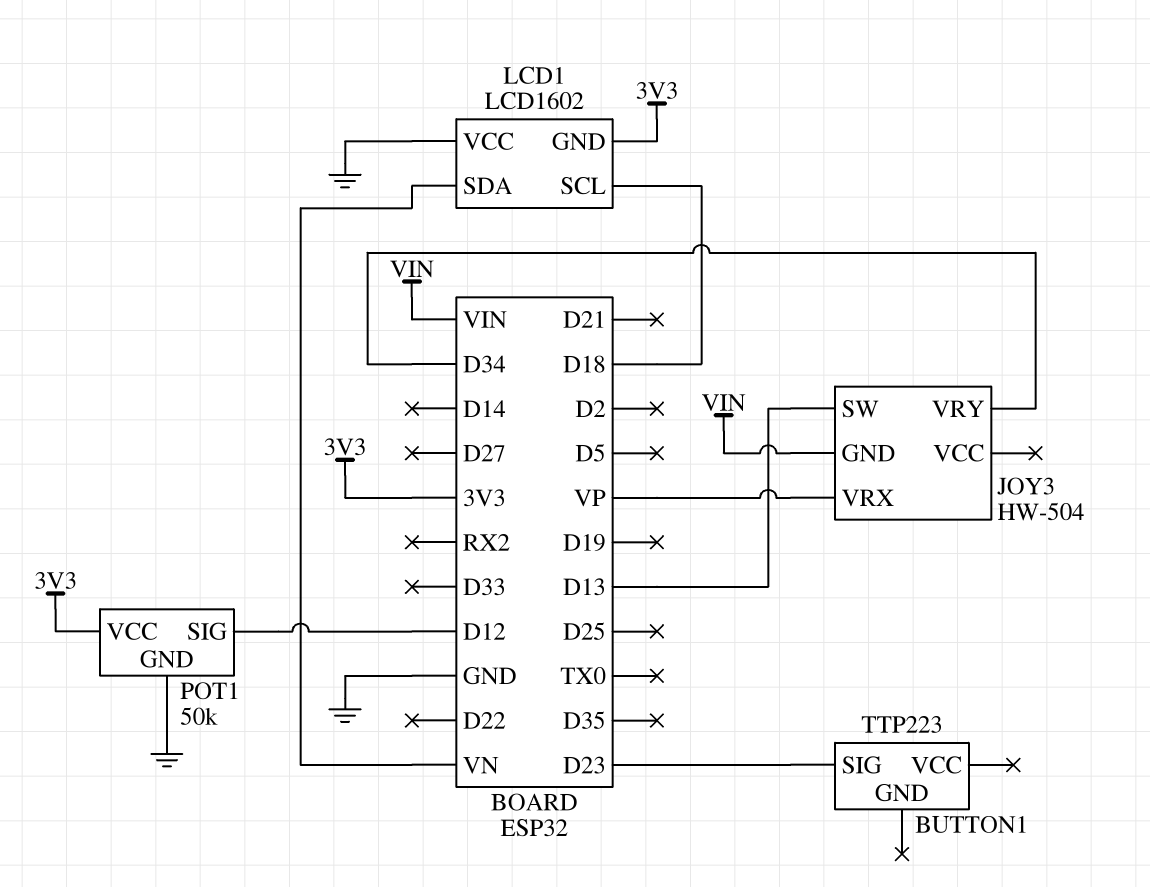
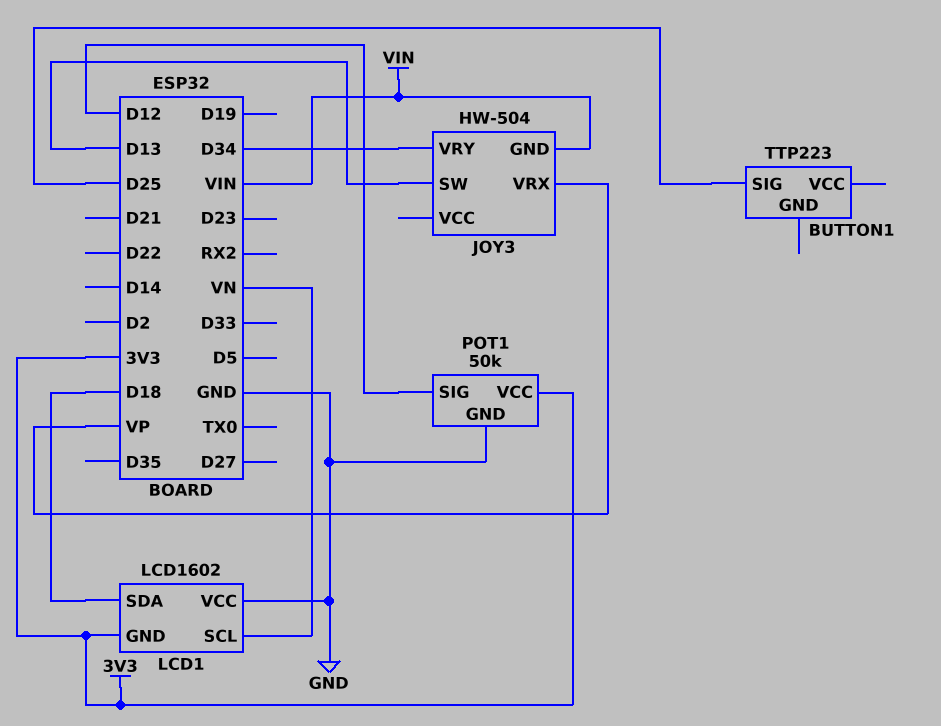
BUTTON1 pin SIG: D23 -> D25
LCD1 pin SCL: D18 -> VN
LCD1 pin SDA: VN -> D18

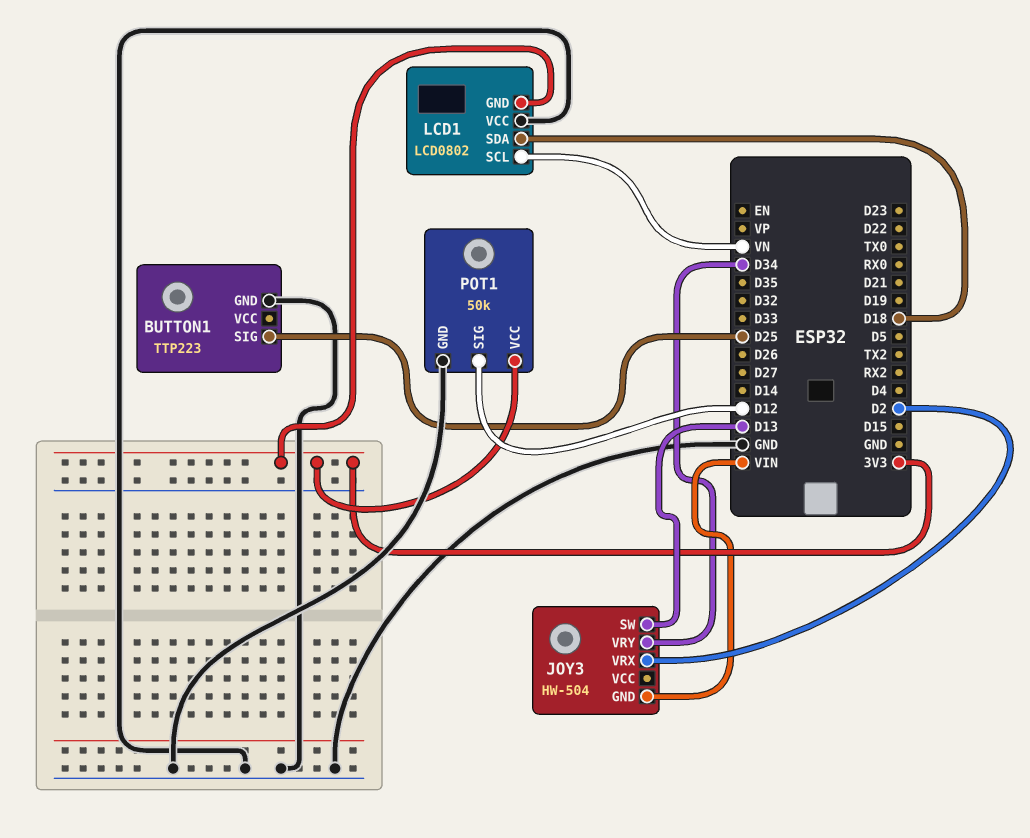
BUTTON1 pin GND: none -> GND
JOY3 pin VRX: VP -> D2
LCD1: LCD1602 -> LCD0802

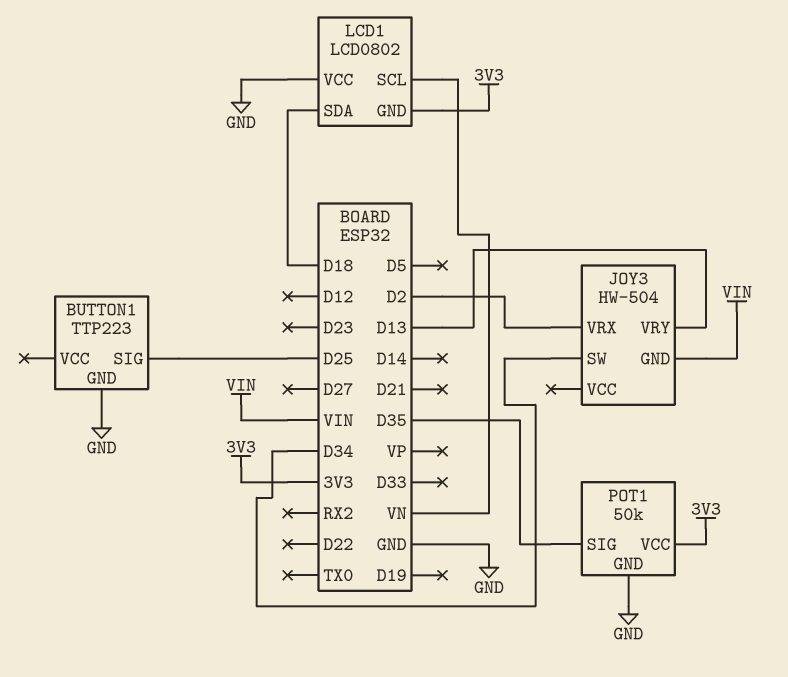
JOY3 pin SW: D13 -> D34
JOY3 pin VRY: D34 -> D13
POT1 pin SIG: D12 -> D35

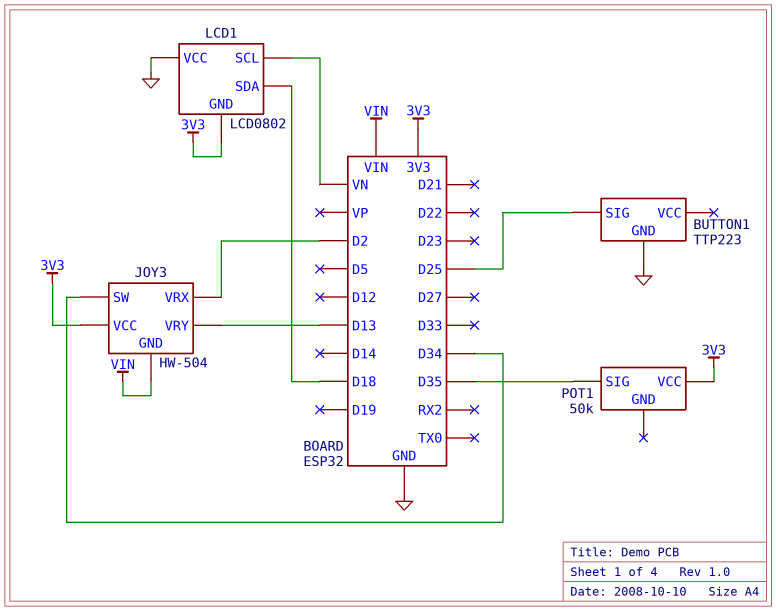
JOY3 pin VCC: none -> 3V3
POT1 pin GND: GND -> none

